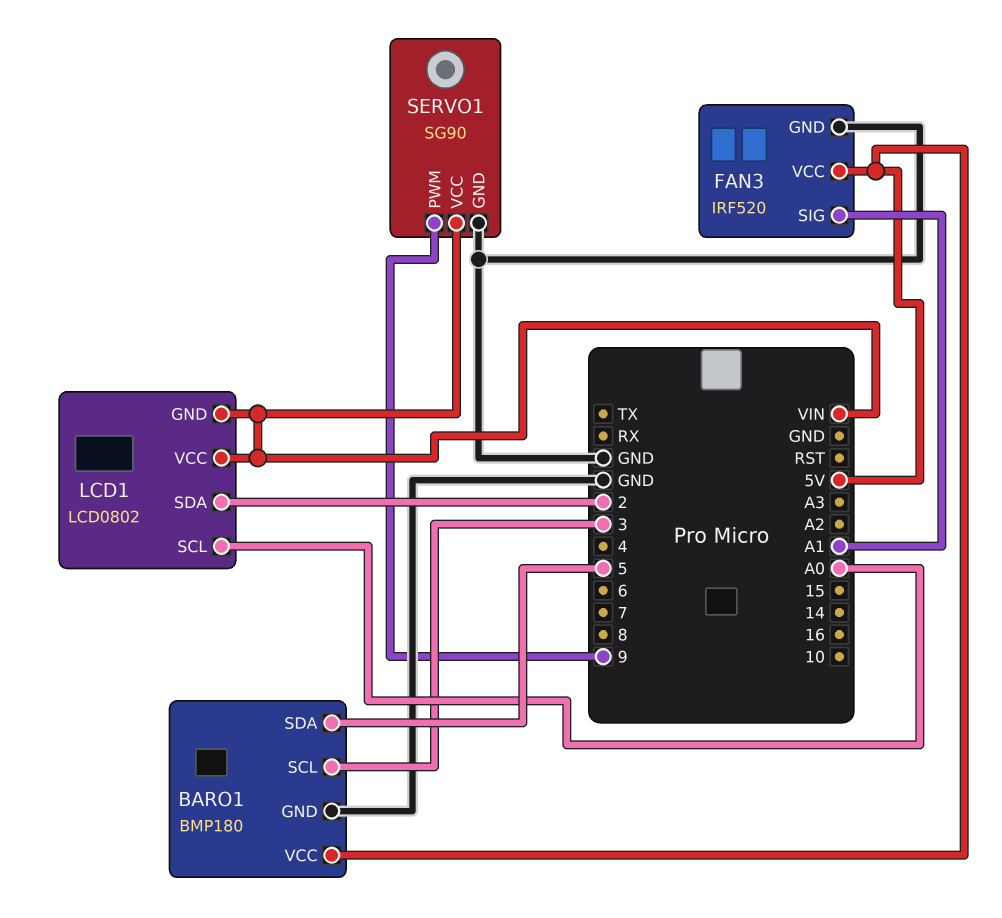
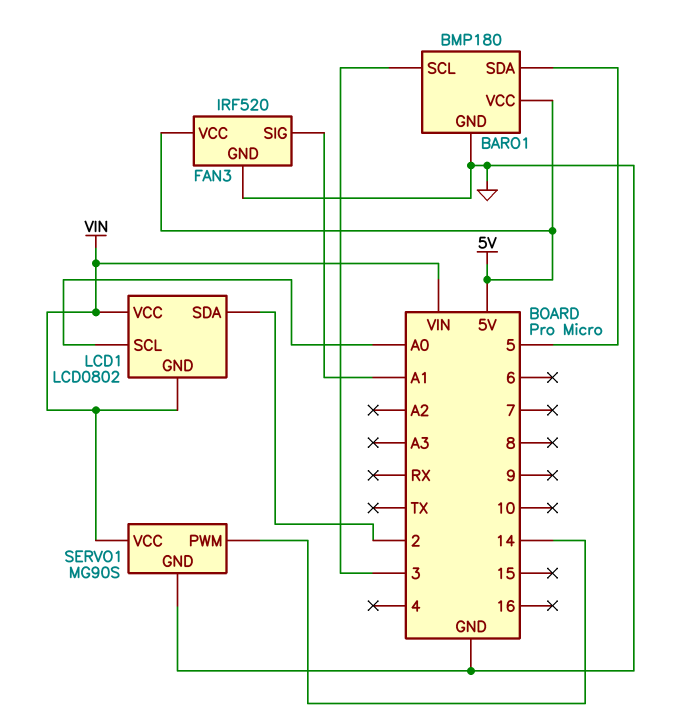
SERVO1: SG90 -> MG90S
SERVO1 pin PWM: 9 -> 14

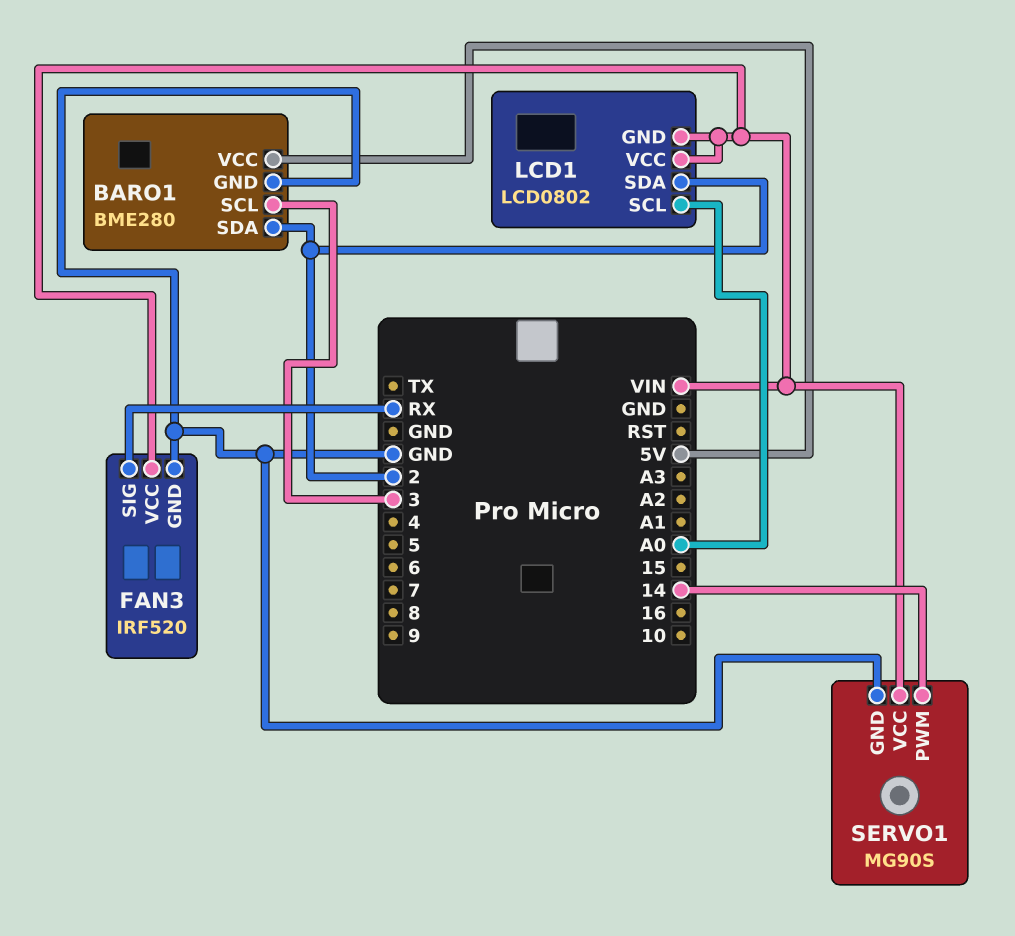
BARO1: BMP180 -> BME280
BARO1 pin SDA: 5 -> 2
FAN3 pin SIG: A1 -> RX
FAN3 pin VCC: 5V -> VIN

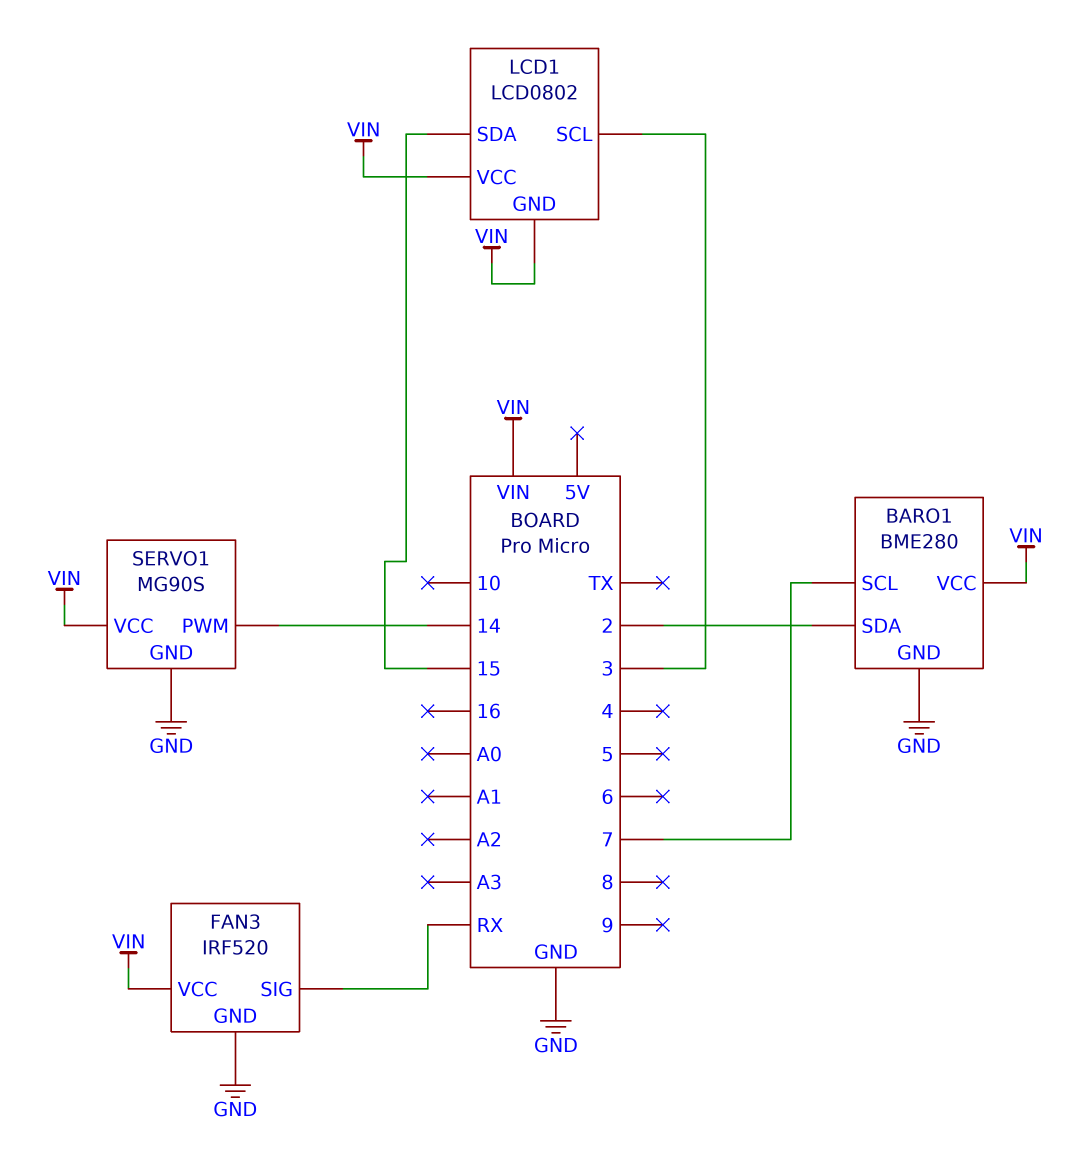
BARO1 pin SCL: 3 -> 7
BARO1 pin VCC: 5V -> VIN
LCD1 pin SCL: A0 -> 3
LCD1 pin SDA: 2 -> 15

